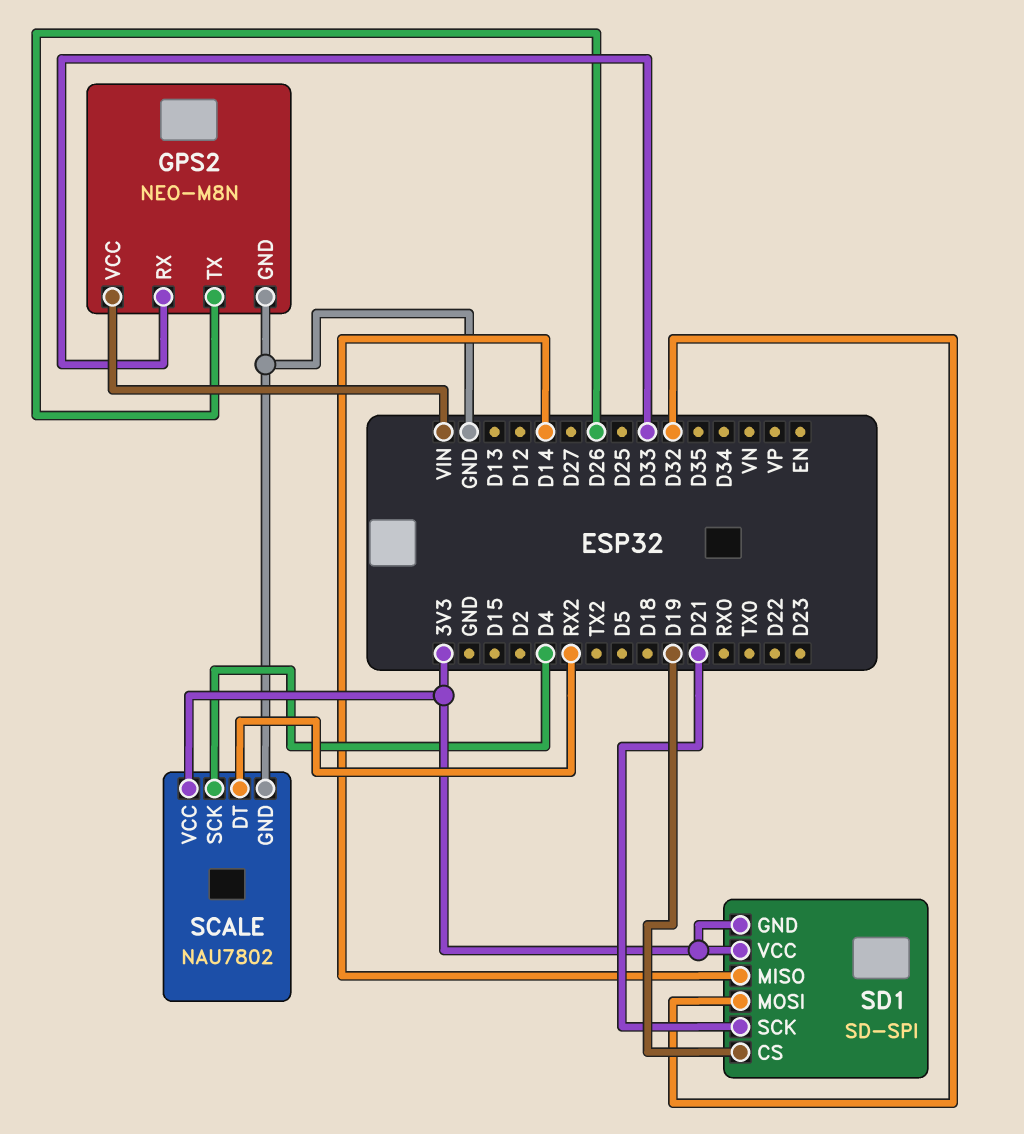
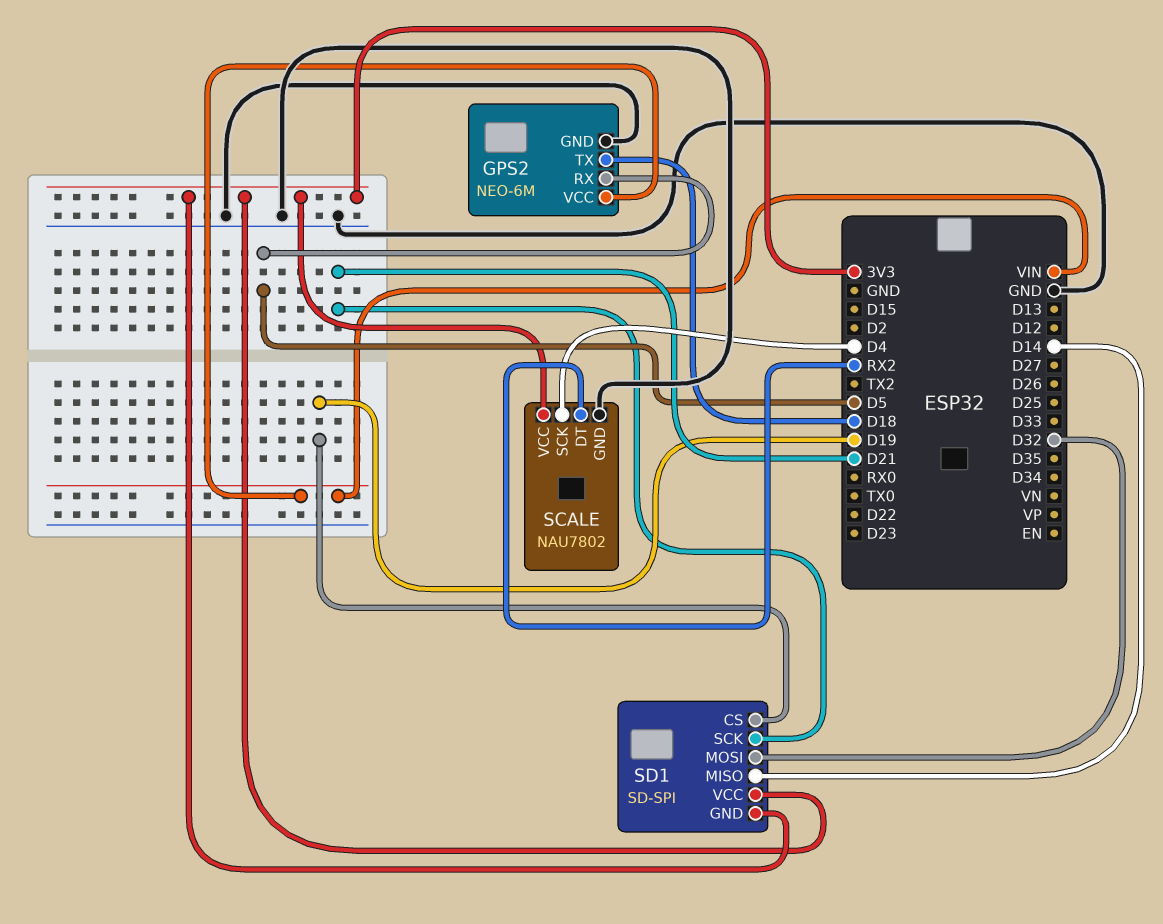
GPS2: NEO-M8N -> NEO-6M
GPS2 pin RX: D33 -> D5
GPS2 pin TX: D26 -> D18

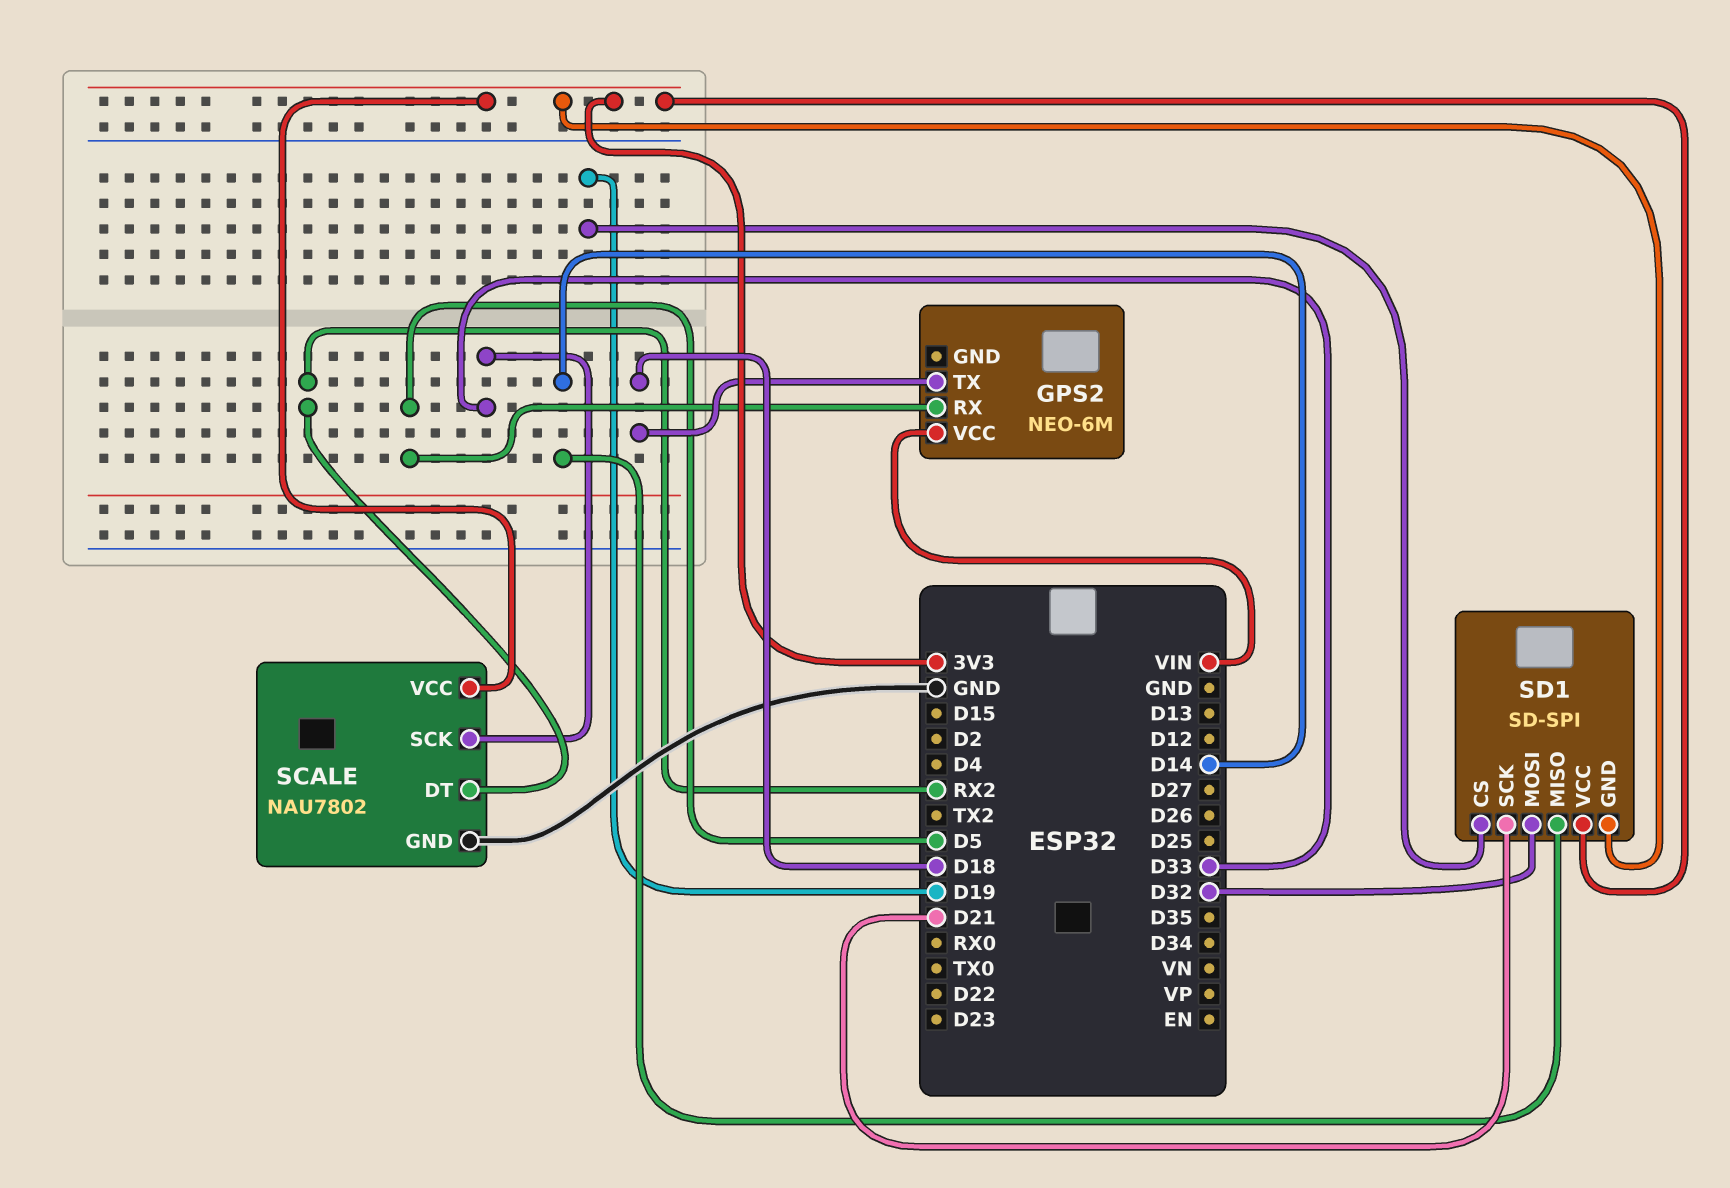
GPS2 pin GND: GND -> none
SCALE pin SCK: D4 -> D33

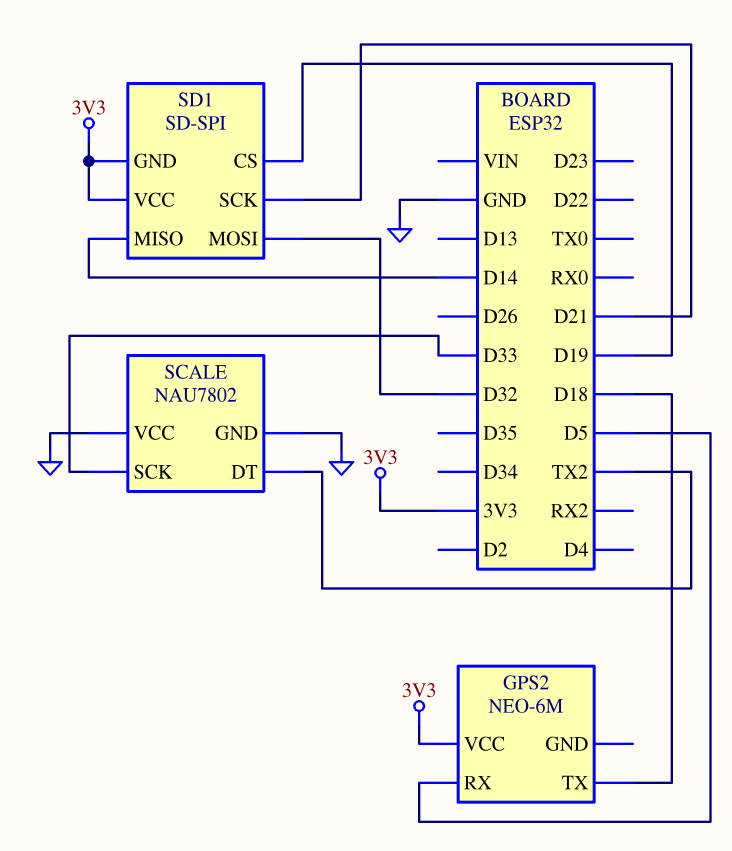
GPS2 pin VCC: VIN -> 3V3
SCALE pin DT: RX2 -> TX2
SCALE pin VCC: 3V3 -> GND

